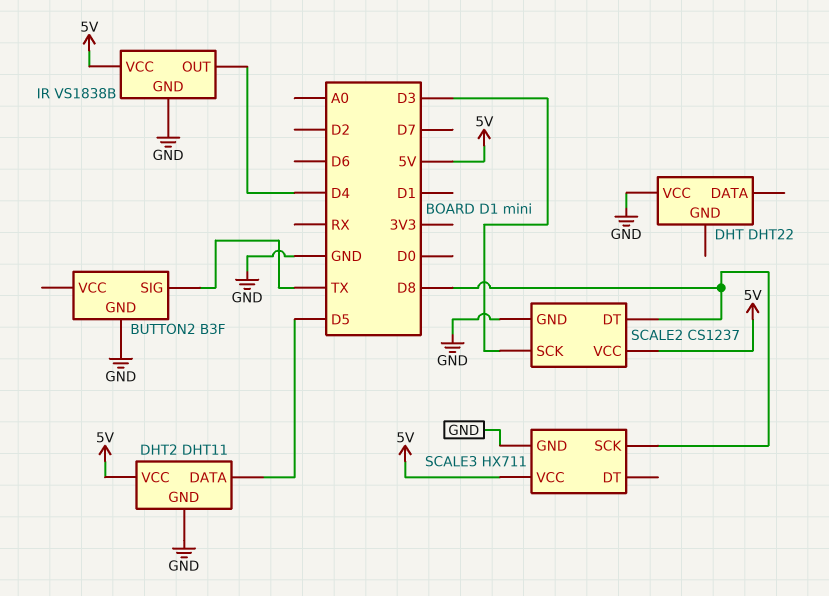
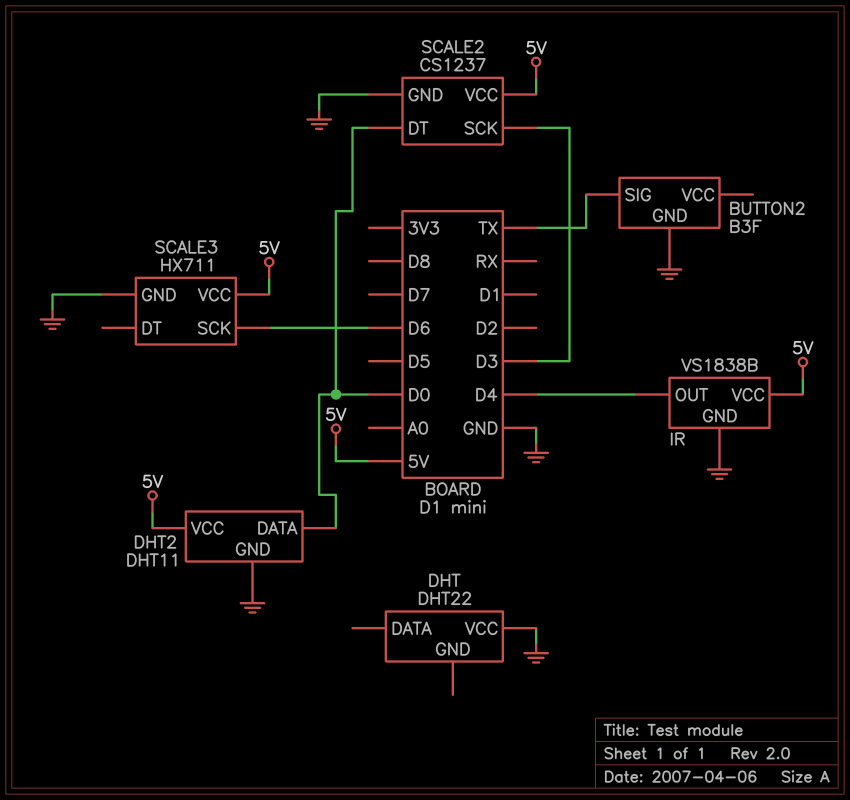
DHT2 pin DATA: D5 -> D0
SCALE2 pin DT: D8 -> D0
SCALE3 pin SCK: D8 -> D6

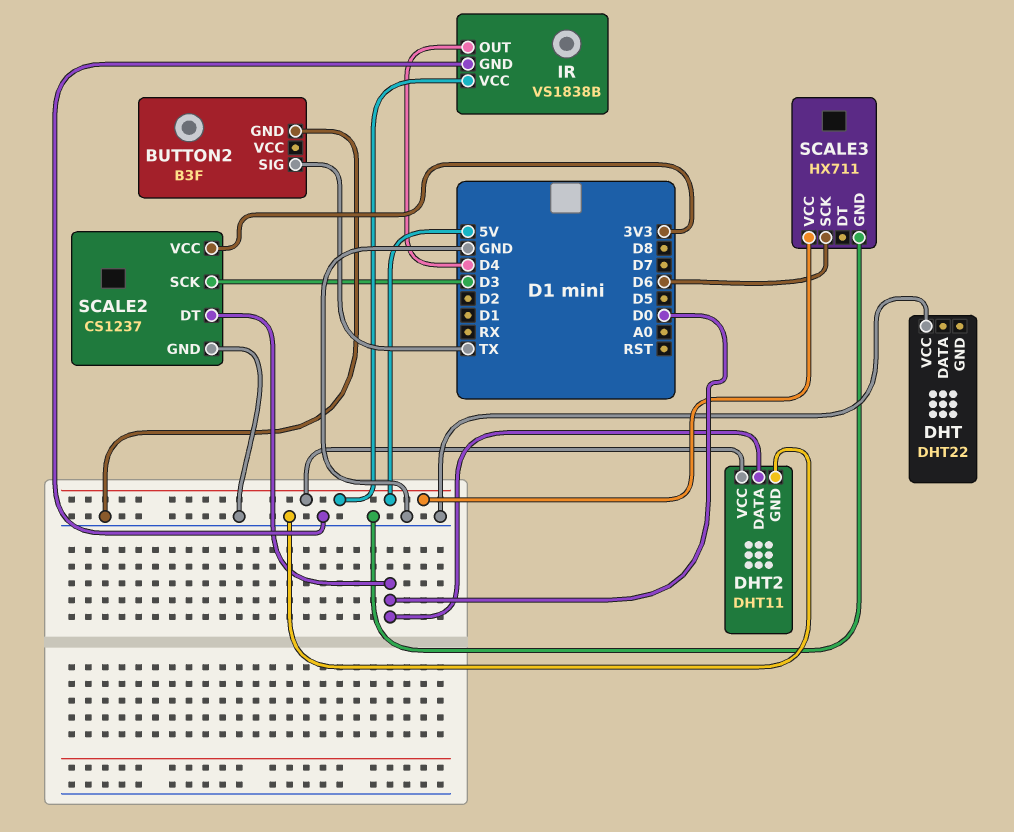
SCALE2 pin VCC: 5V -> 3V3

